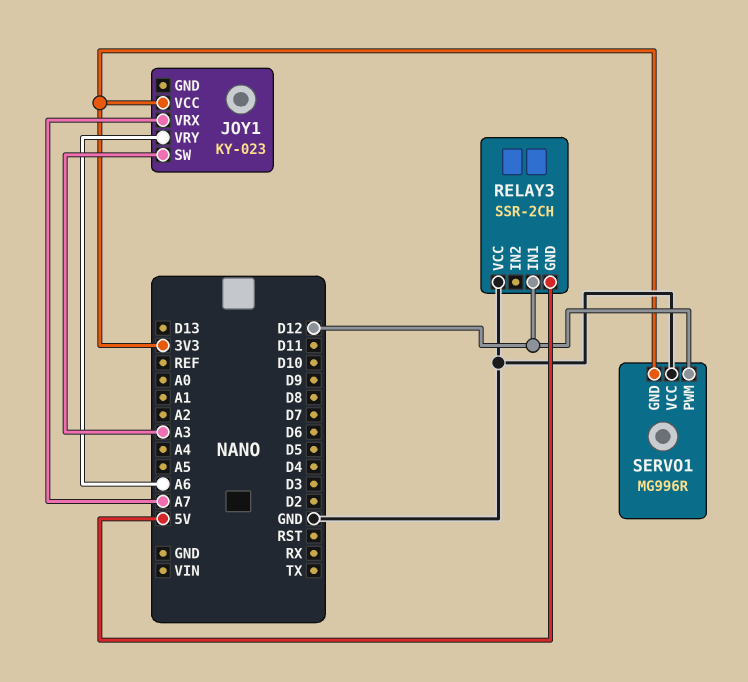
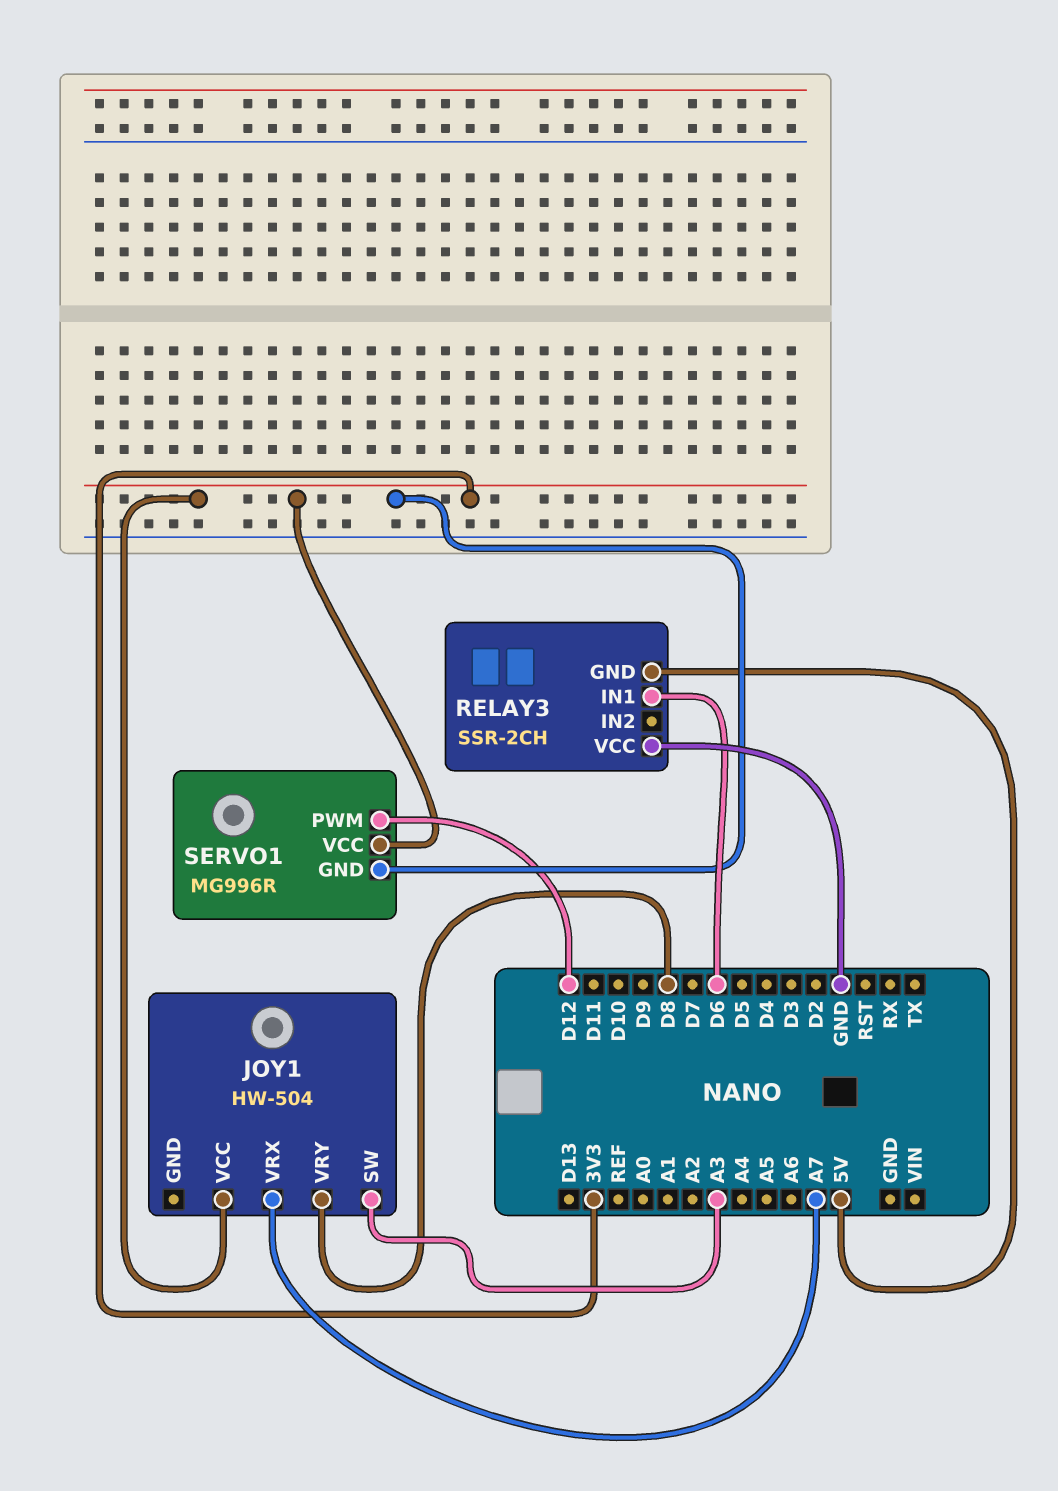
JOY1: KY-023 -> HW-504
JOY1 pin VRY: A6 -> D8
RELAY3 pin IN1: D12 -> D6
SERVO1 pin VCC: GND -> 3V3

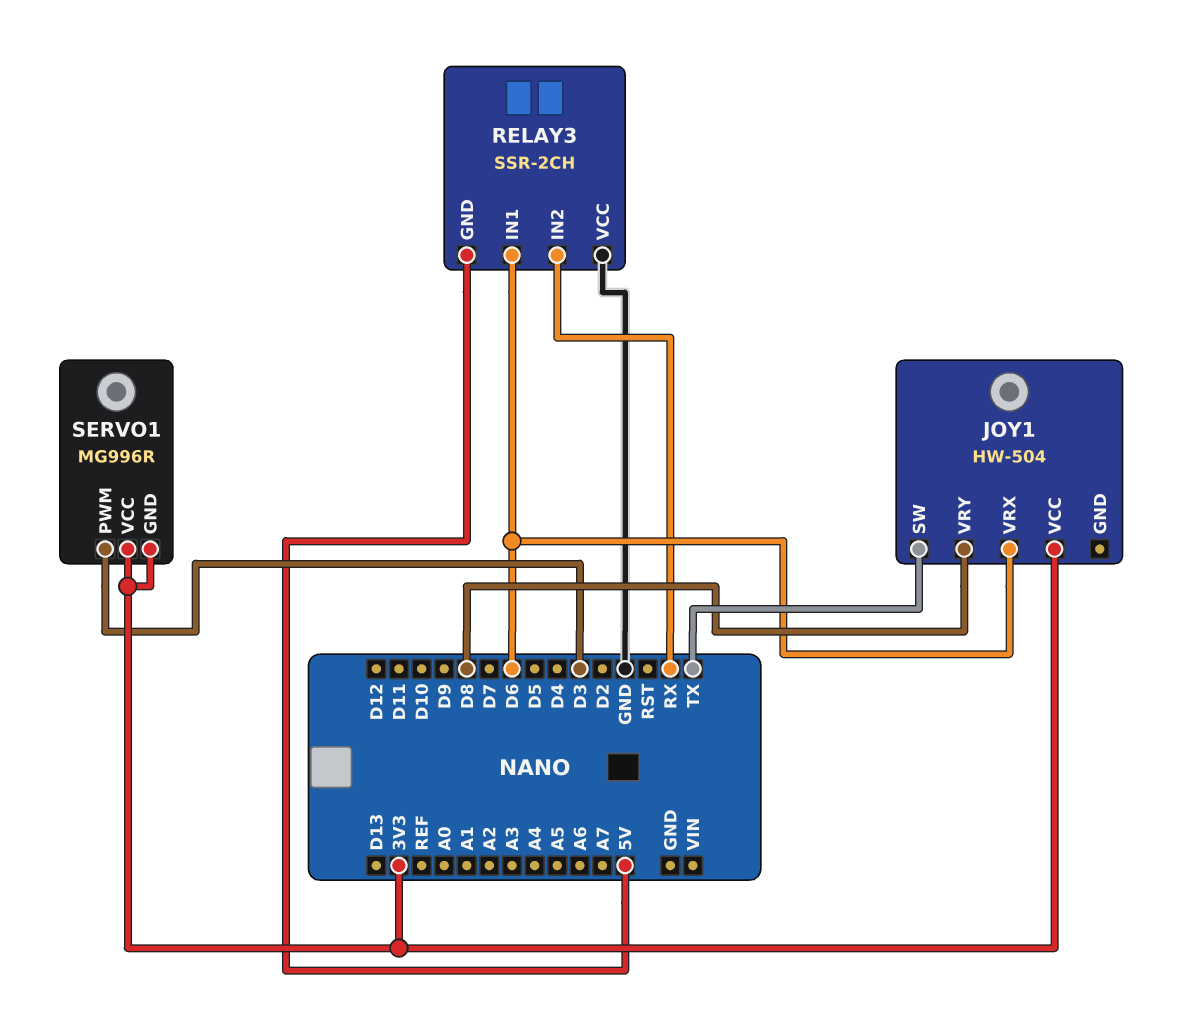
JOY1 pin SW: A3 -> TX
JOY1 pin VRX: A7 -> D6
RELAY3 pin IN2: none -> RX
SERVO1 pin PWM: D12 -> D3

